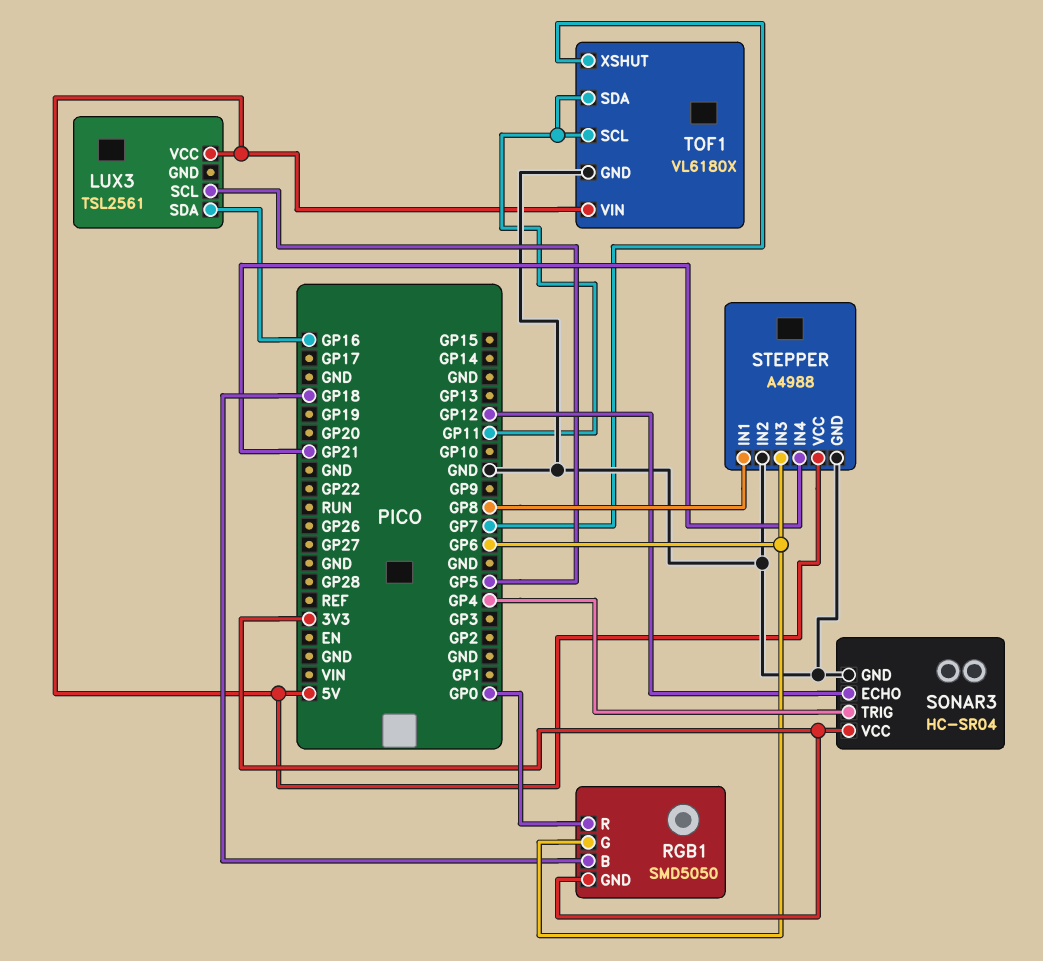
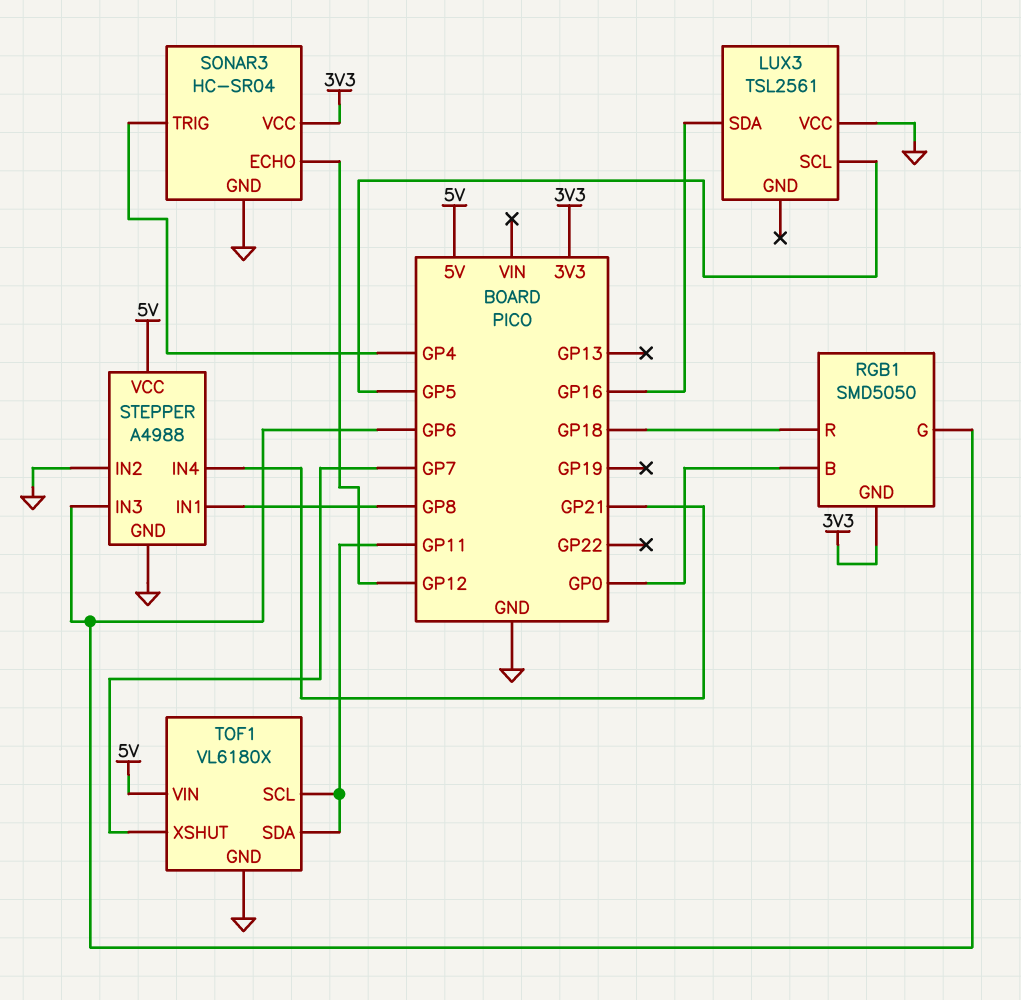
LUX3 pin VCC: 5V -> GND
RGB1 pin B: GP18 -> GP0
RGB1 pin R: GP0 -> GP18

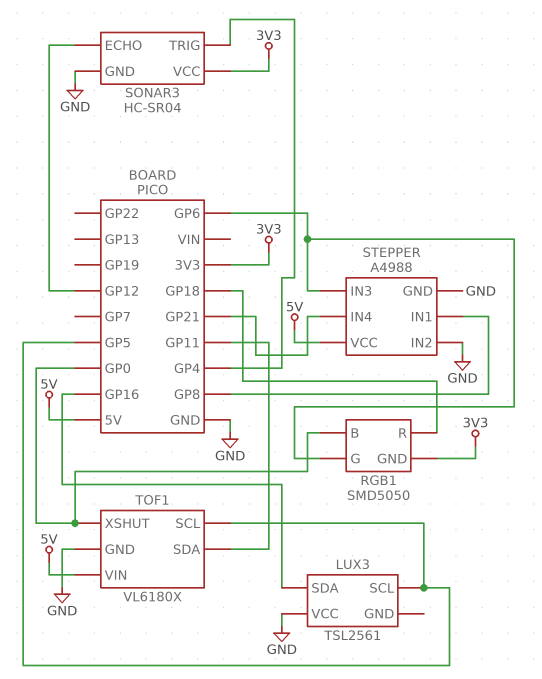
TOF1 pin SCL: GP11 -> GP5
TOF1 pin XSHUT: GP7 -> GP0

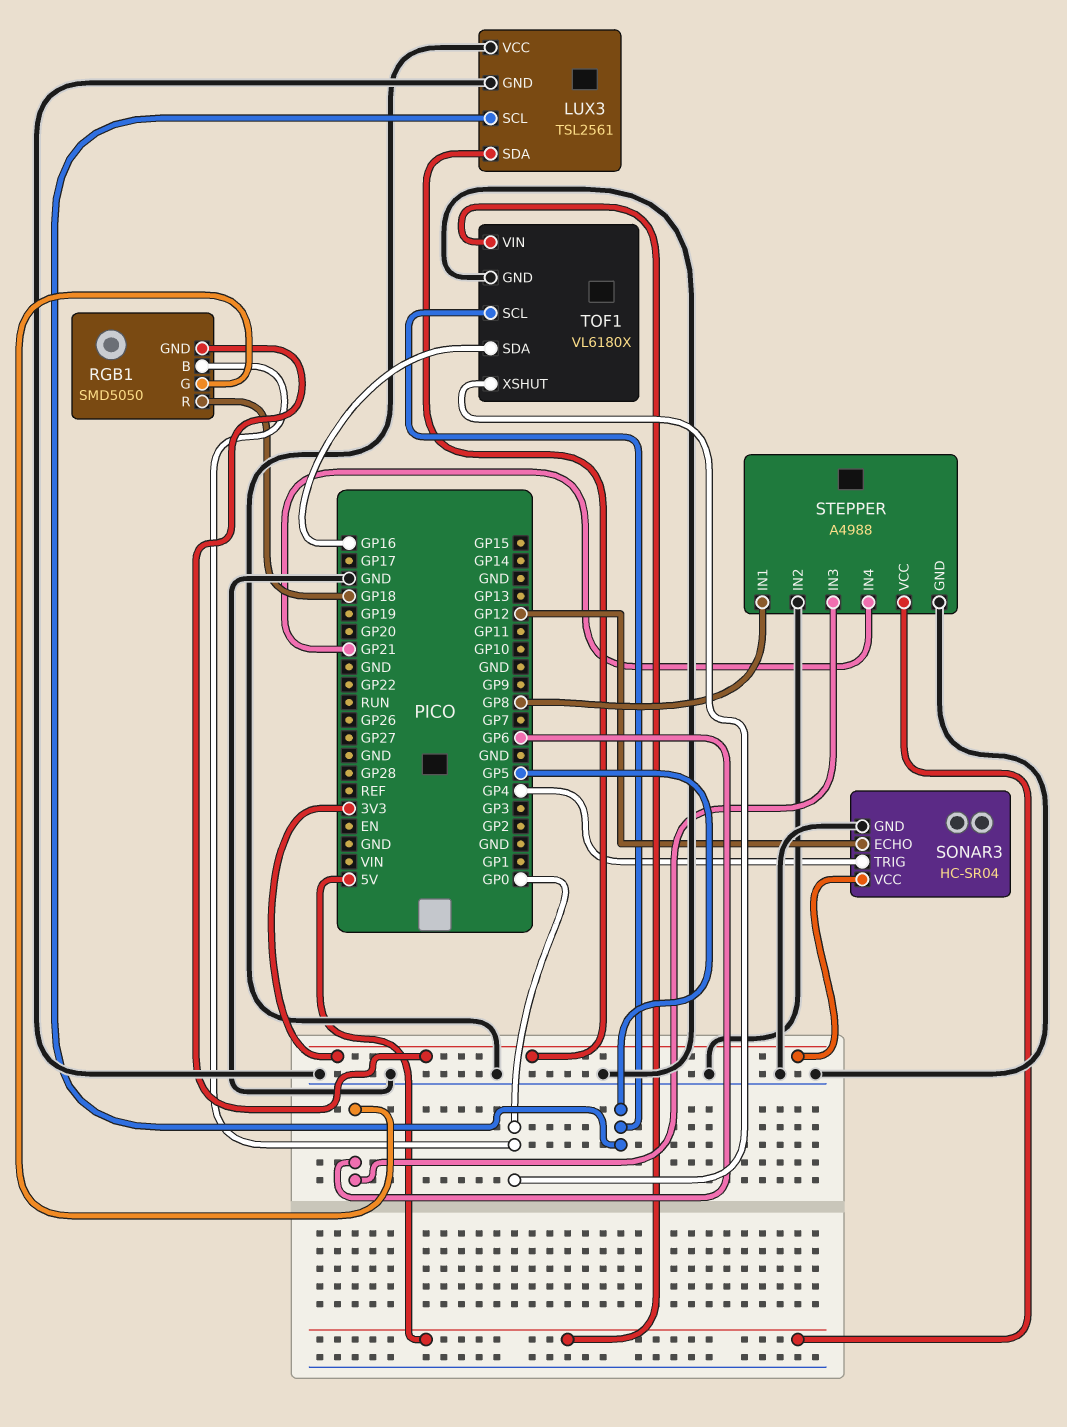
LUX3 pin GND: none -> GND
LUX3 pin SDA: GP16 -> 3V3
TOF1 pin SDA: GP11 -> GP16

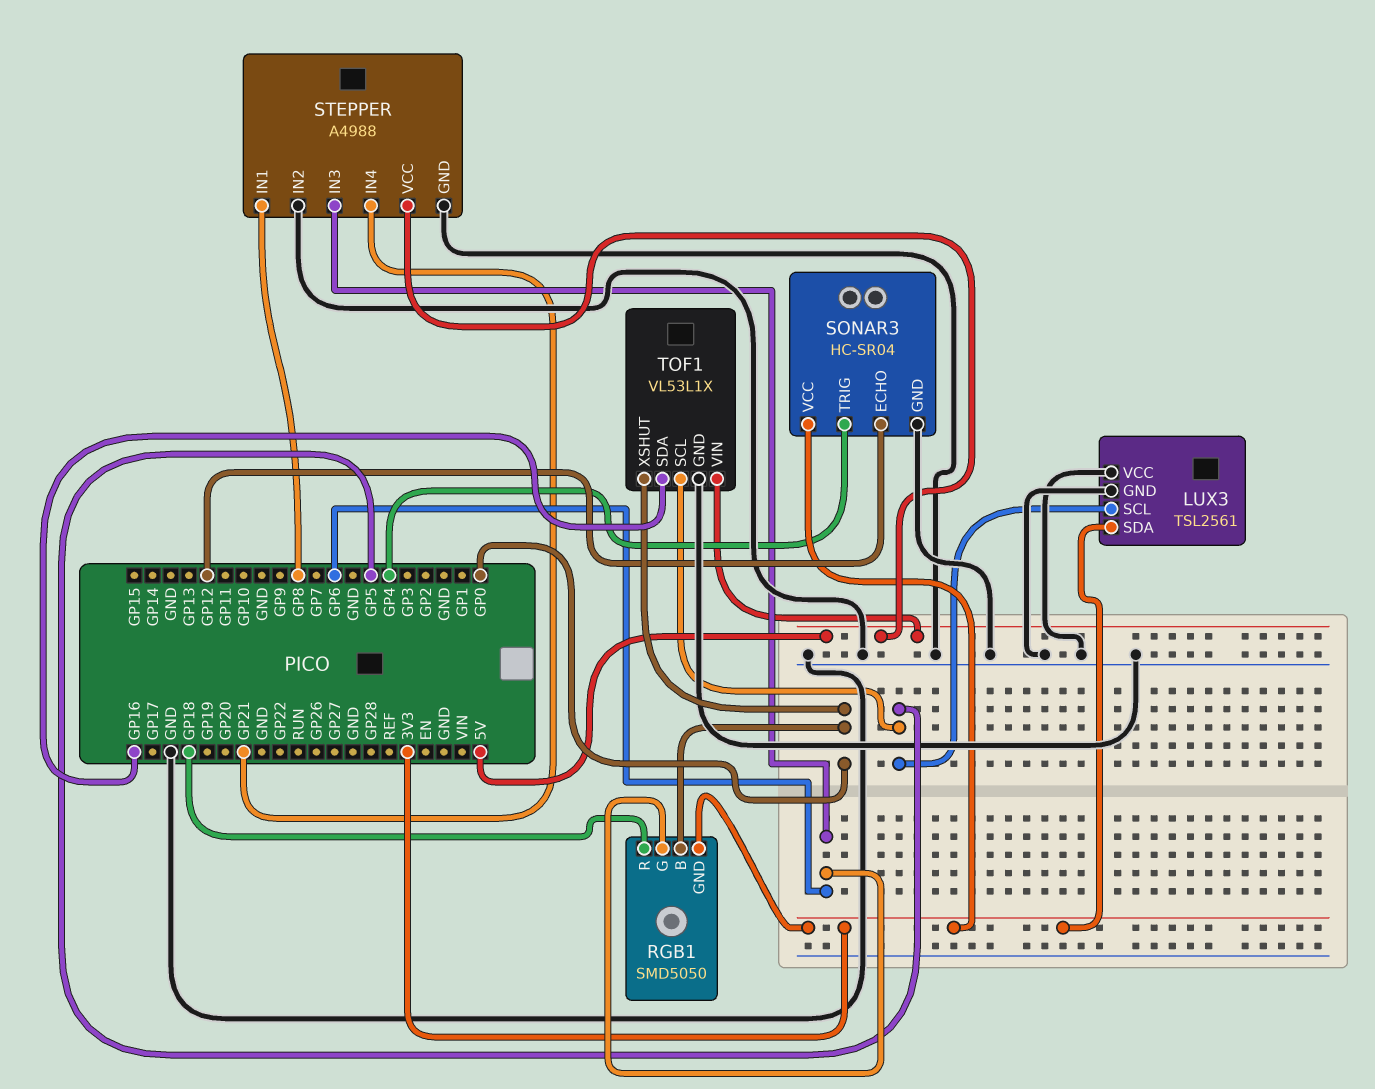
TOF1: VL6180X -> VL53L1X

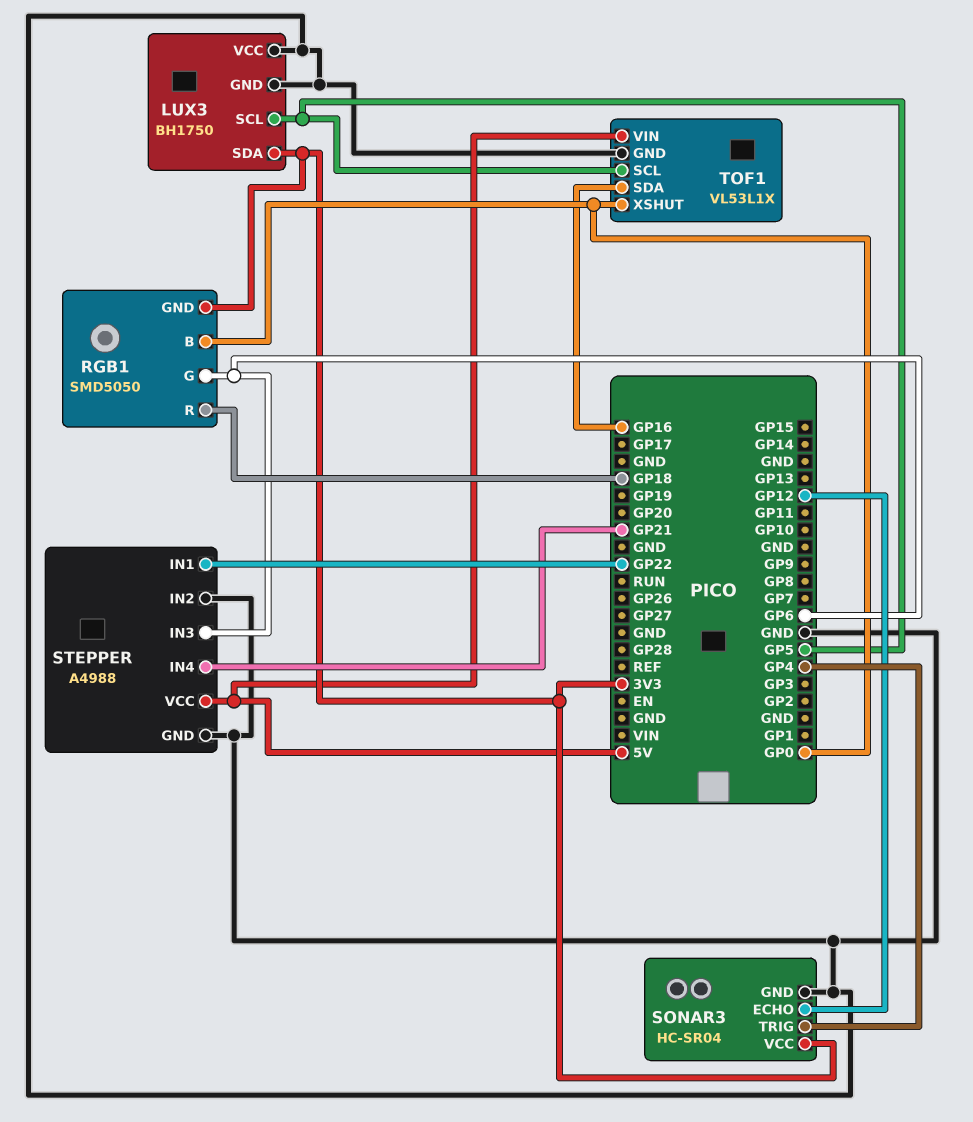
LUX3: TSL2561 -> BH1750
STEPPER pin IN1: GP8 -> GP22

